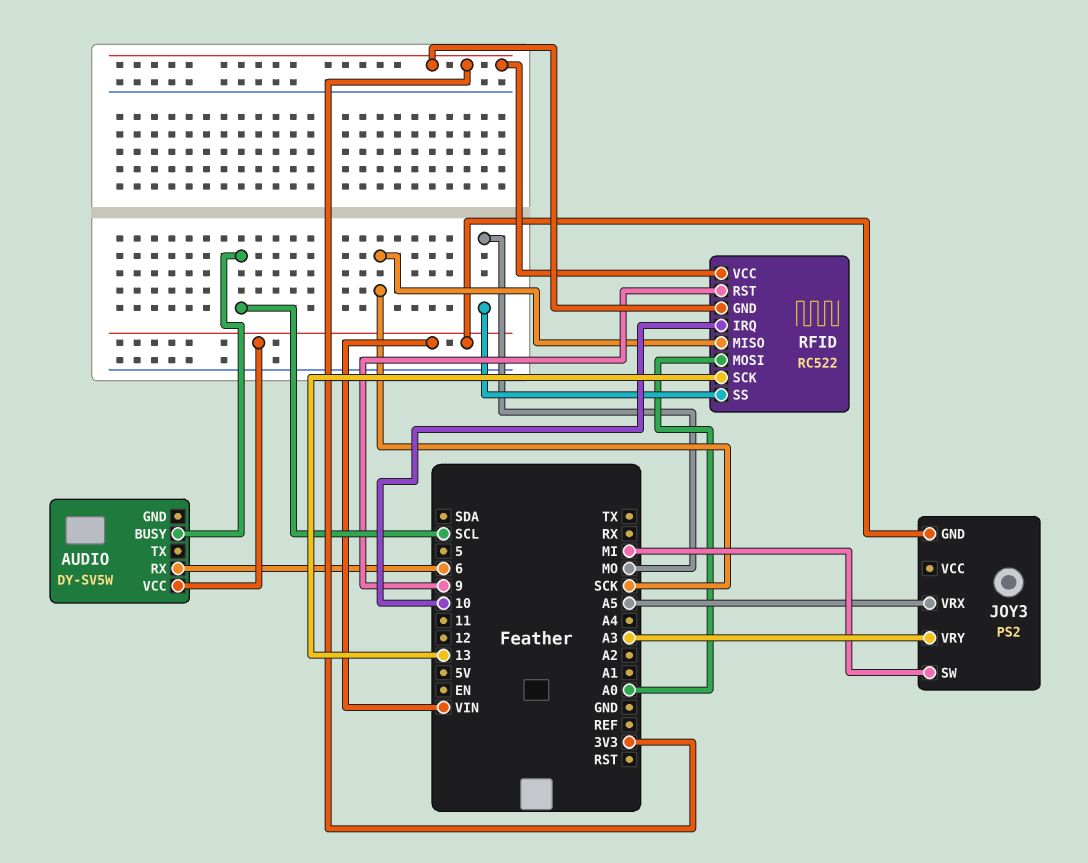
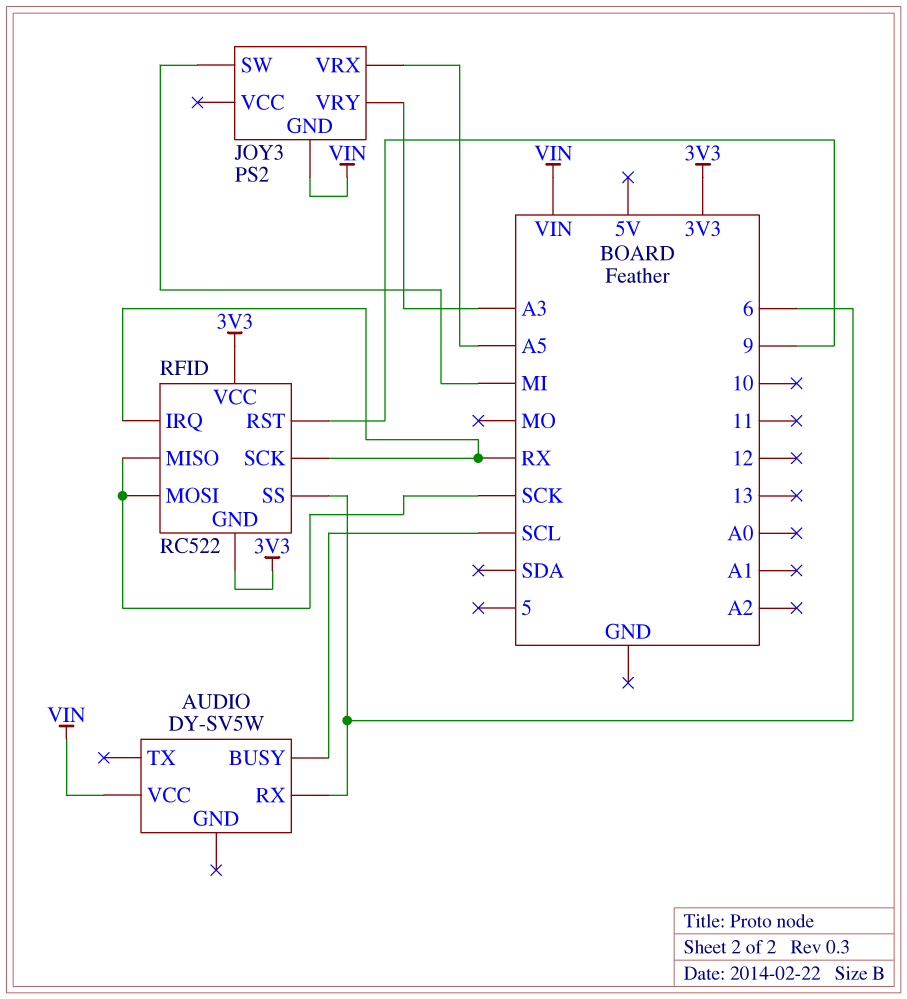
RFID pin IRQ: 10 -> RX
RFID pin MOSI: A0 -> SCK
RFID pin SCK: 13 -> RX
RFID pin SS: MO -> 6

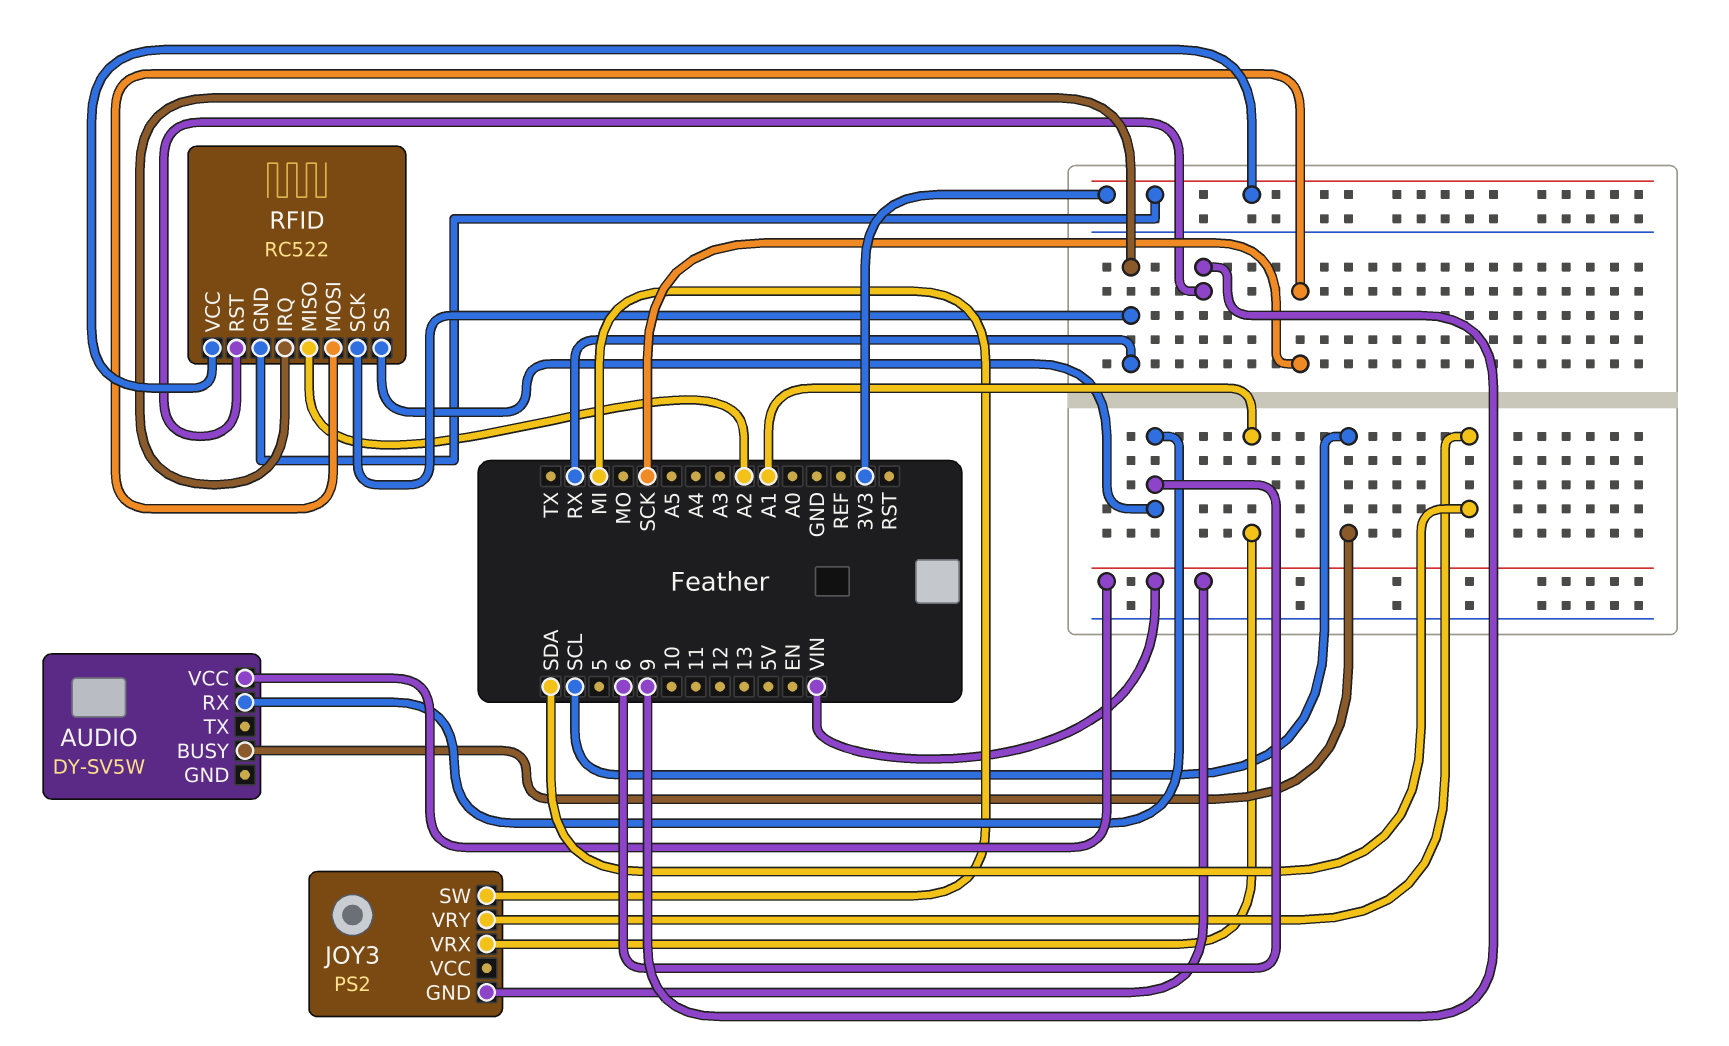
JOY3 pin VRX: A5 -> A1
JOY3 pin VRY: A3 -> SDA
RFID pin MISO: SCK -> A2

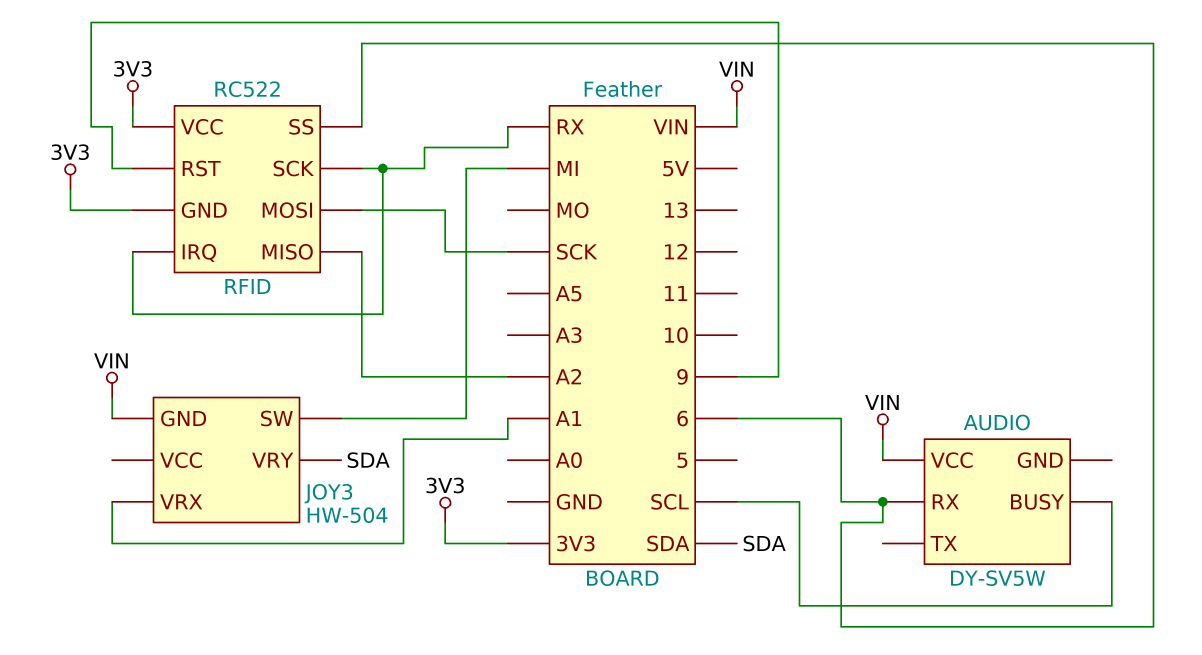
JOY3: PS2 -> HW-504

